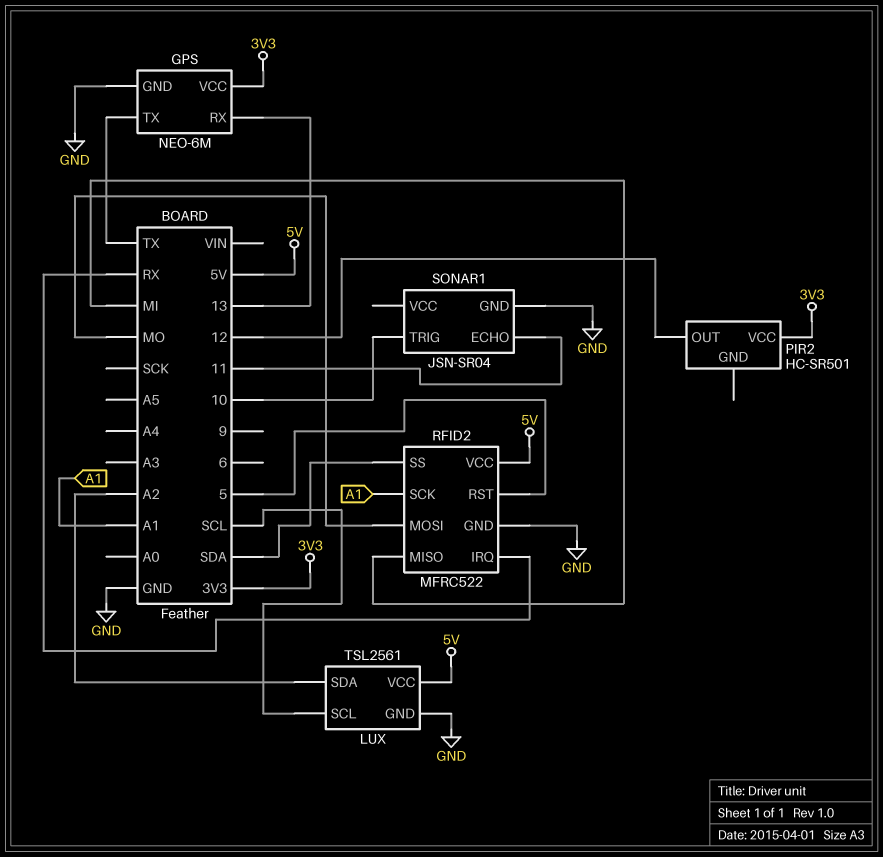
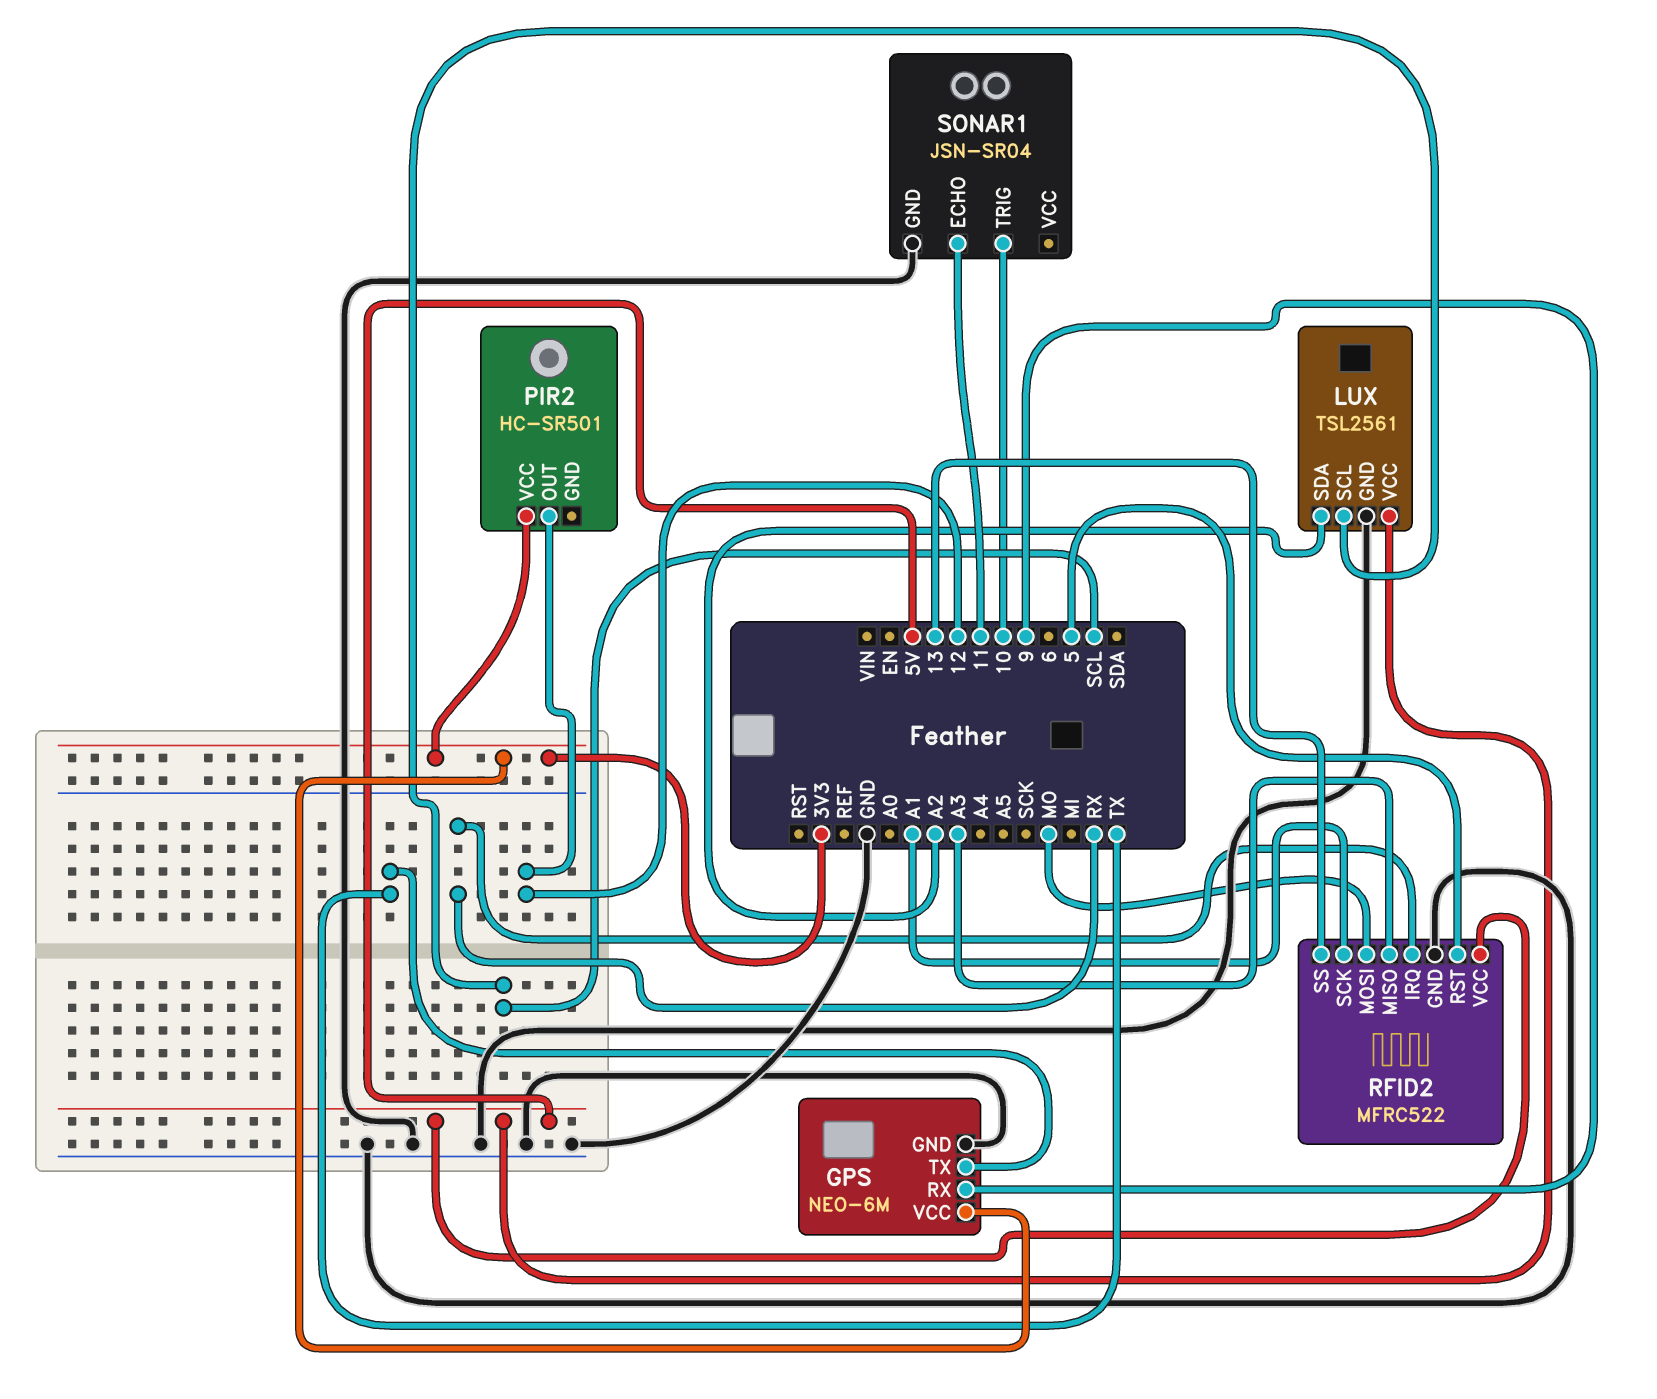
GPS pin RX: 13 -> 9
RFID2 pin MISO: MI -> A3
RFID2 pin SS: SDA -> 13

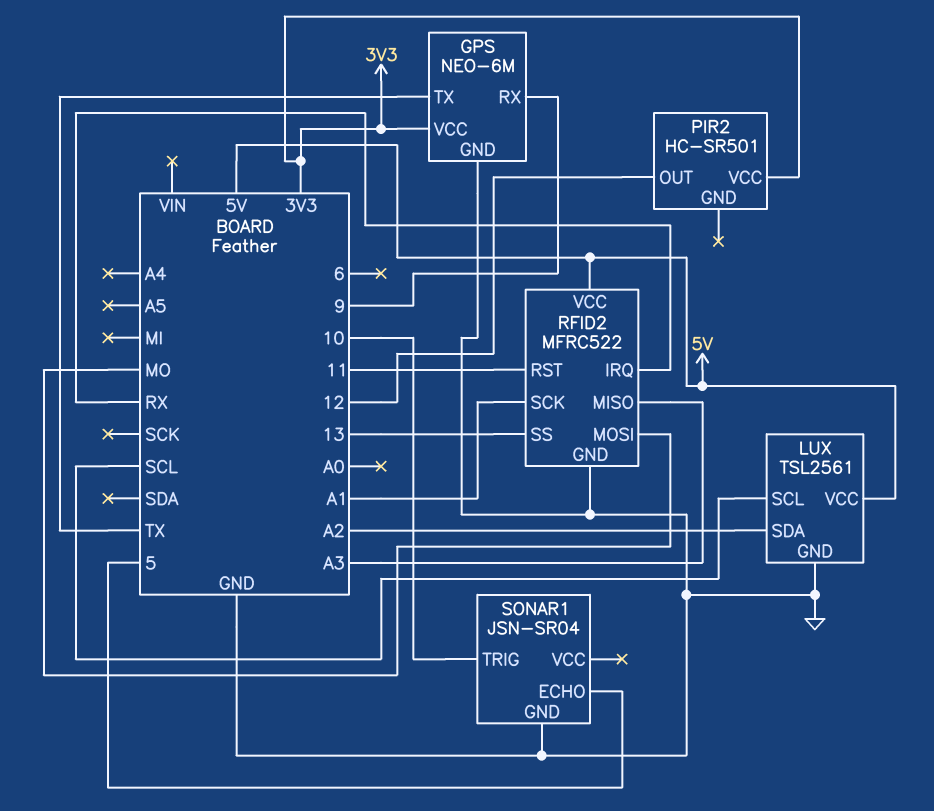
RFID2 pin RST: 5 -> 11
SONAR1 pin ECHO: 11 -> 5

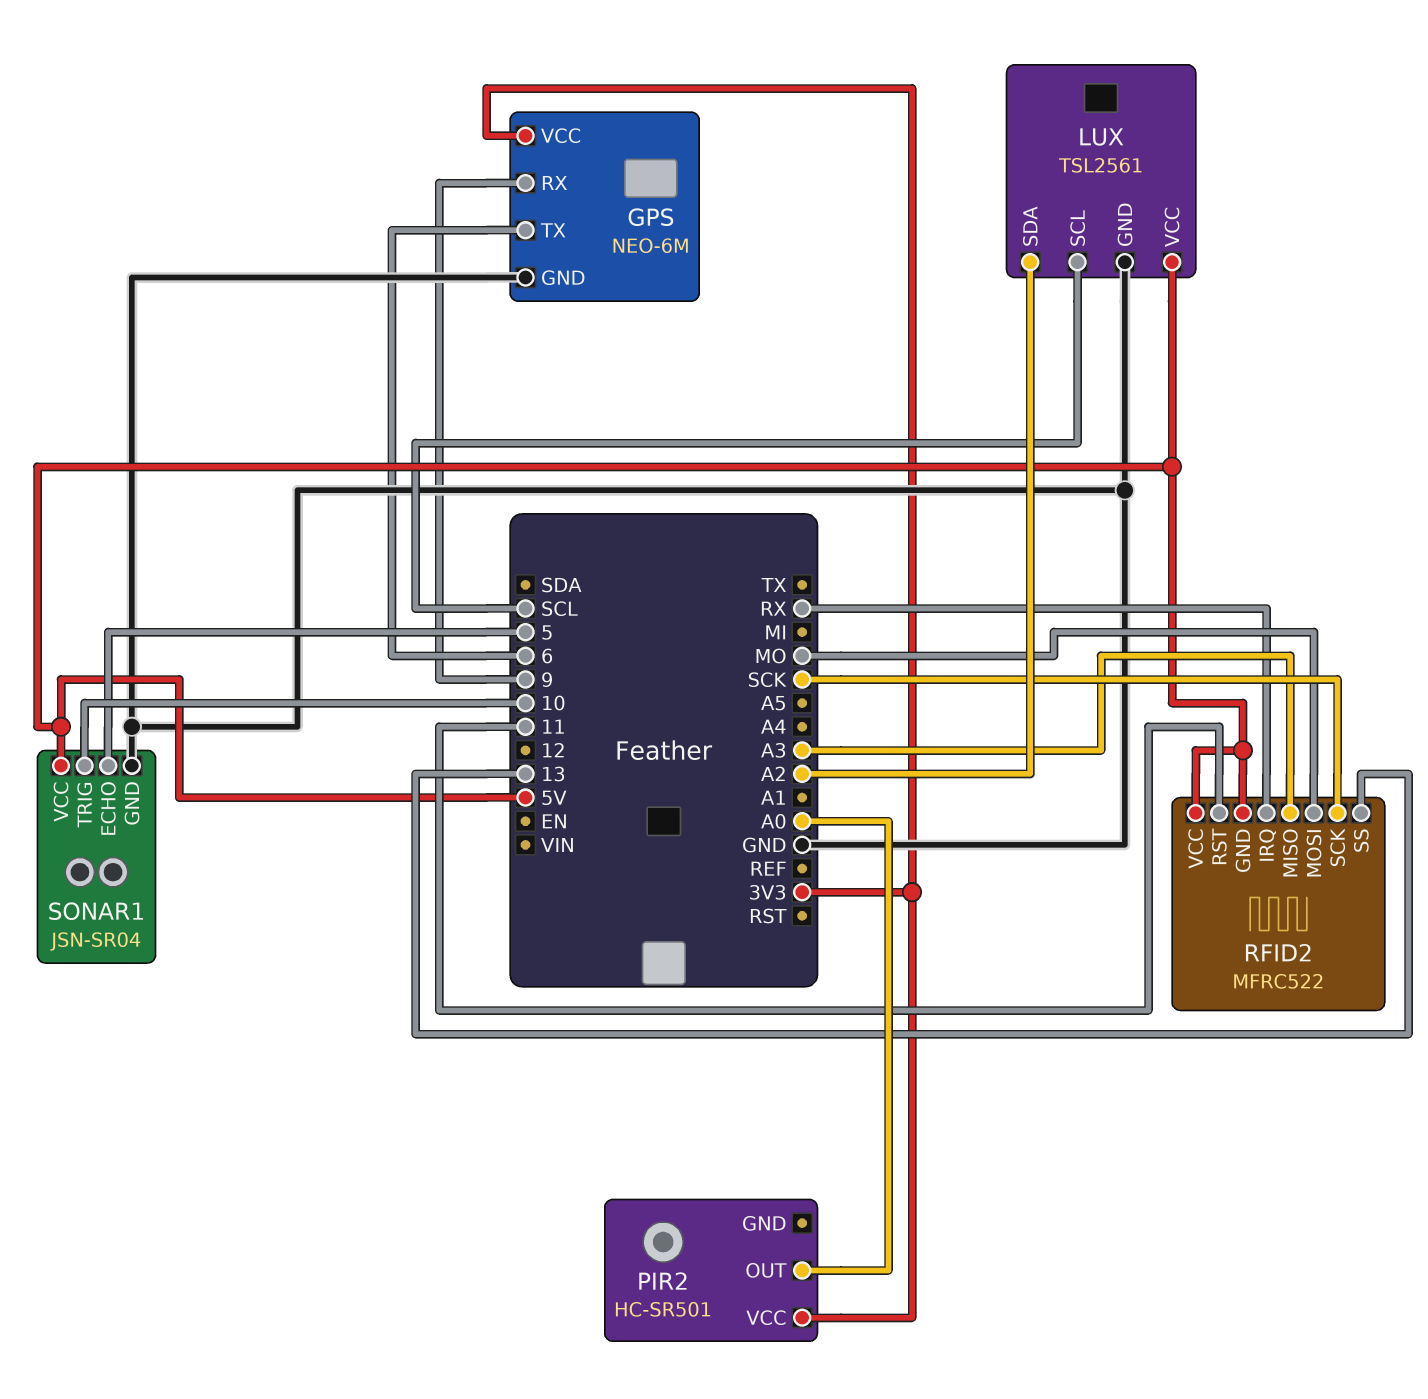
GPS pin TX: TX -> 6
PIR2 pin OUT: 12 -> A0
RFID2 pin GND: GND -> 5V
RFID2 pin SCK: A1 -> SCK
SONAR1 pin VCC: none -> 5V

